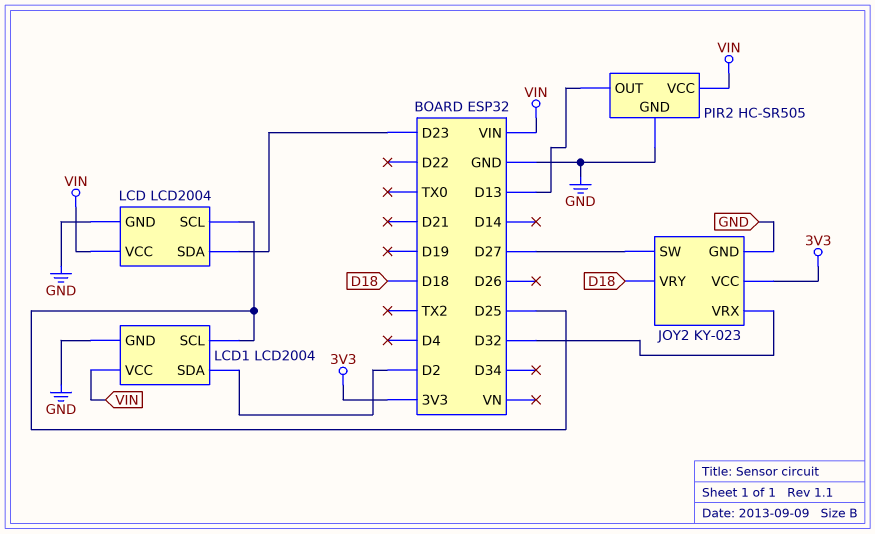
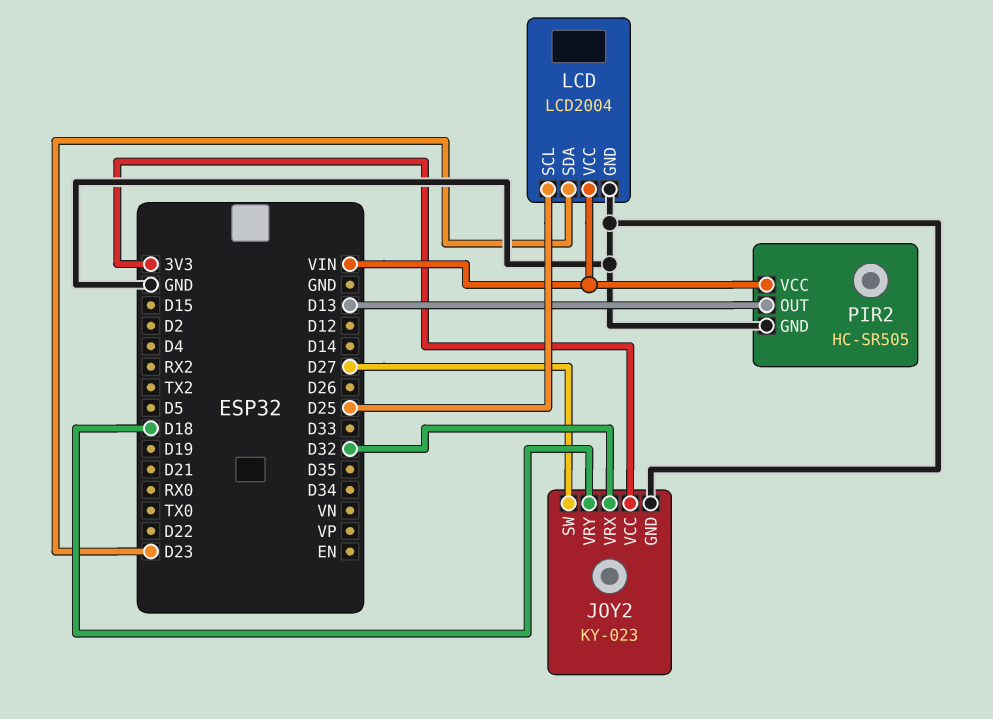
LCD1: LCD2004 -> none
LCD1 pin GND: GND -> none
LCD1 pin SCL: D25 -> none
LCD1 pin SDA: D2 -> none
LCD1 pin VCC: VIN -> none

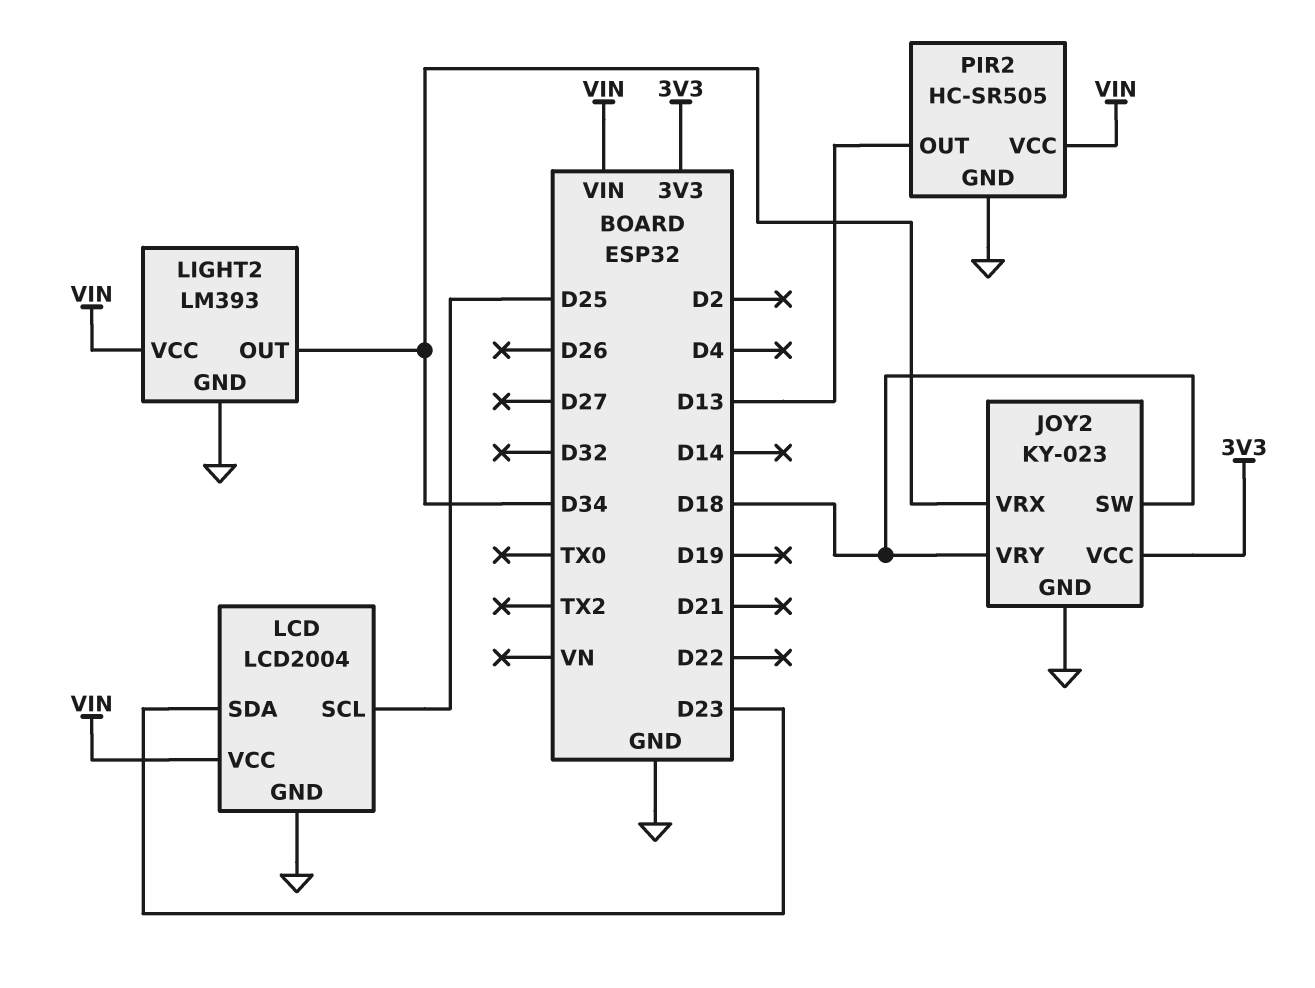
JOY2 pin SW: D27 -> D18
JOY2 pin VRX: D32 -> D34
LIGHT2: none -> LM393
LIGHT2 pin GND: none -> GND
LIGHT2 pin OUT: none -> D34
LIGHT2 pin VCC: none -> VIN

